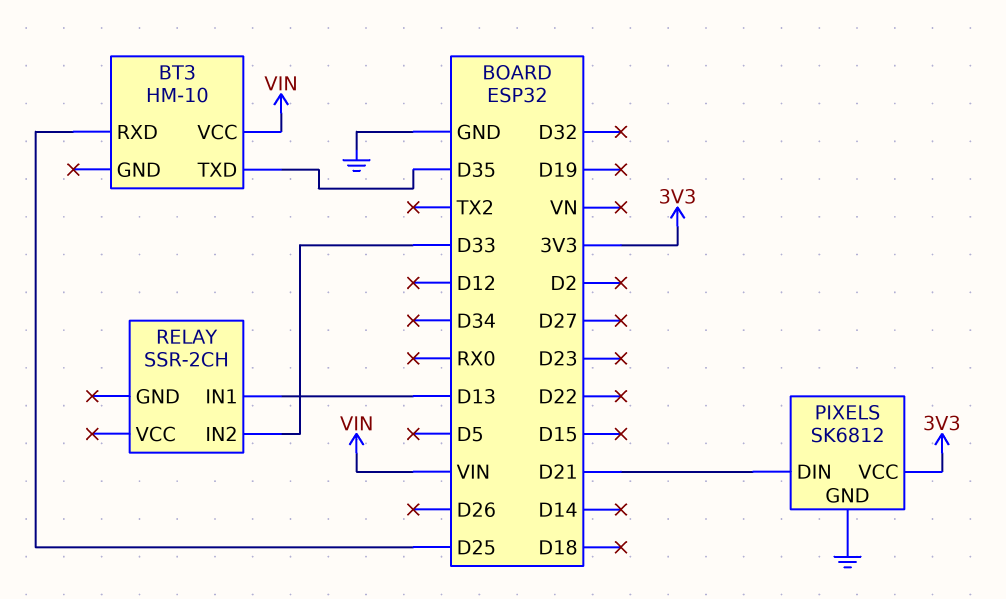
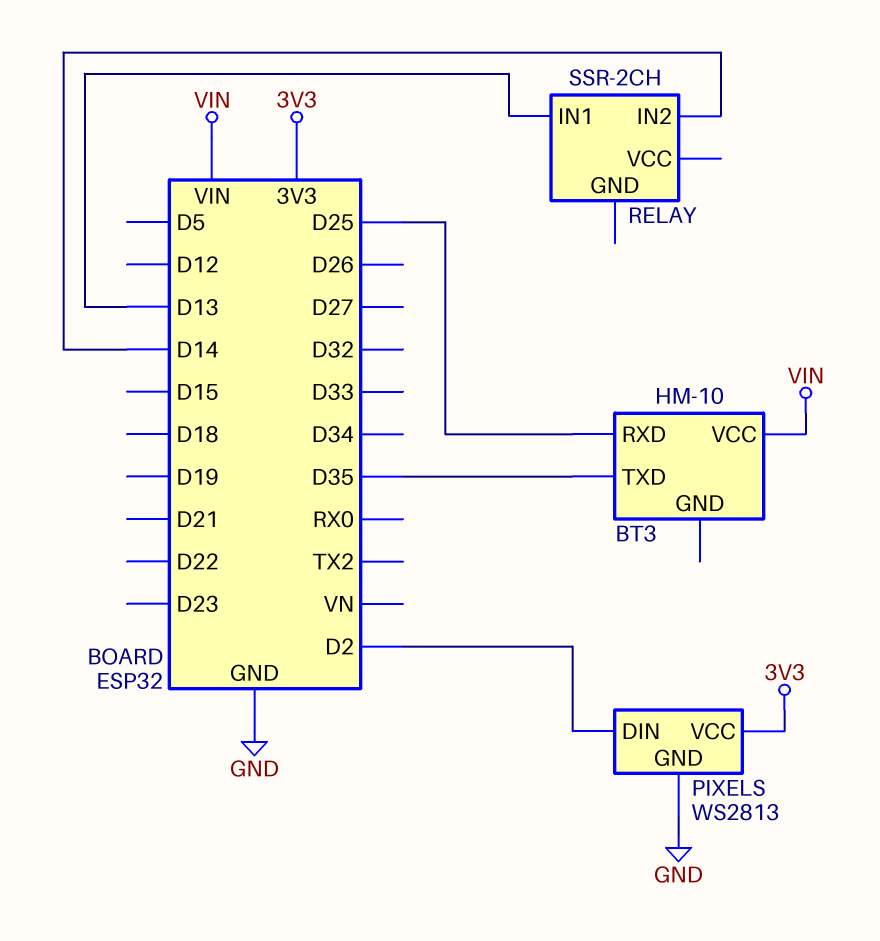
PIXELS: SK6812 -> WS2813
PIXELS pin DIN: D21 -> D2
RELAY pin IN2: D33 -> D14

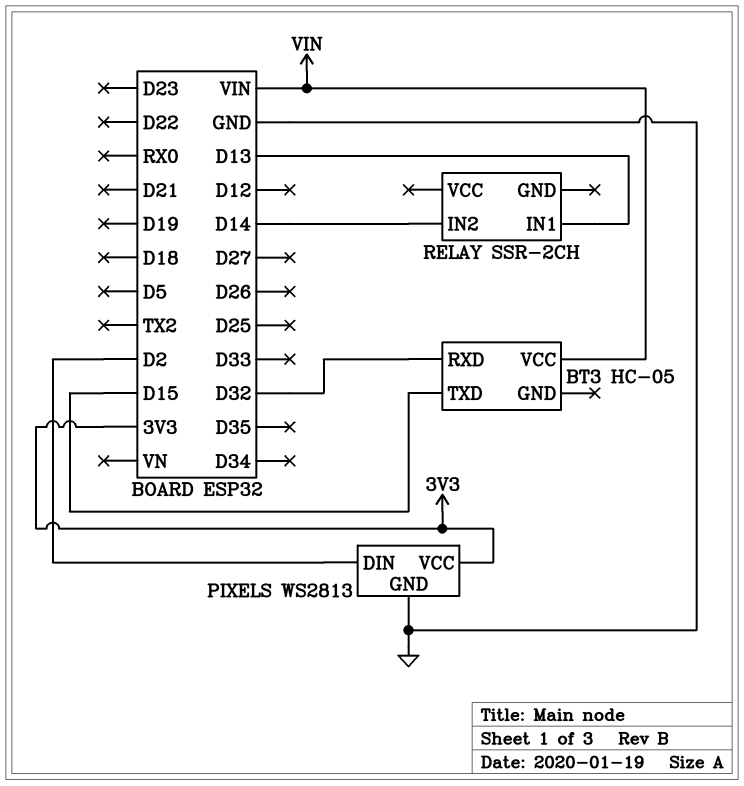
BT3: HM-10 -> HC-05
BT3 pin RXD: D25 -> D32
BT3 pin TXD: D35 -> D15

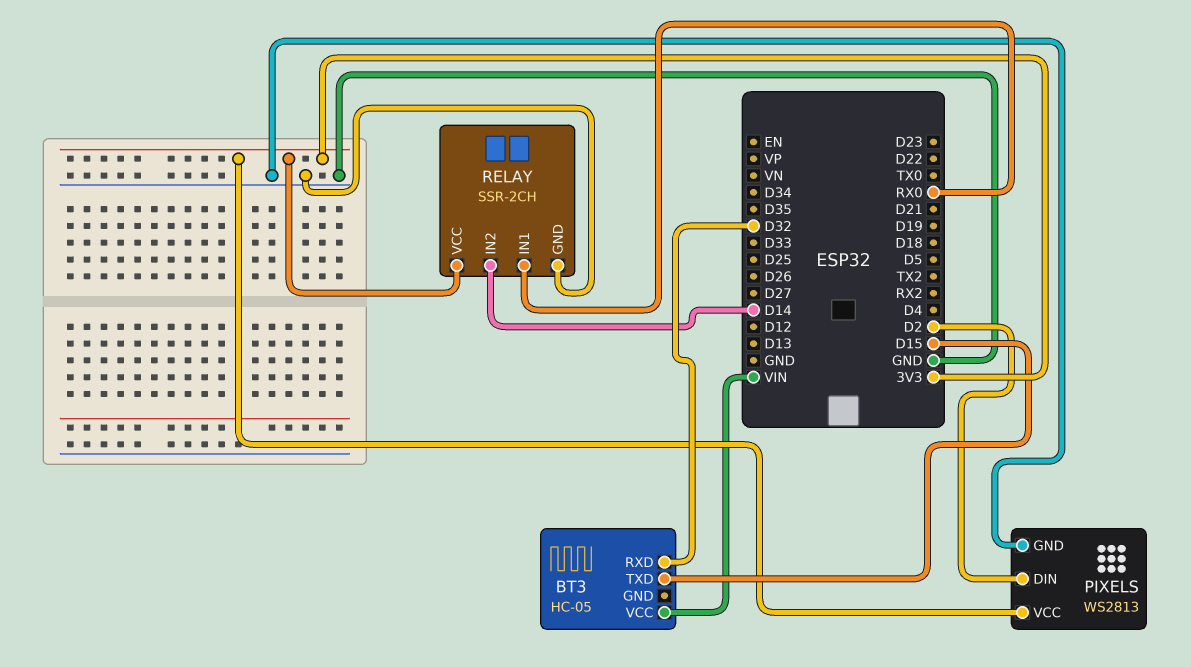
RELAY pin GND: none -> GND
RELAY pin IN1: D13 -> RX0
RELAY pin VCC: none -> 3V3

